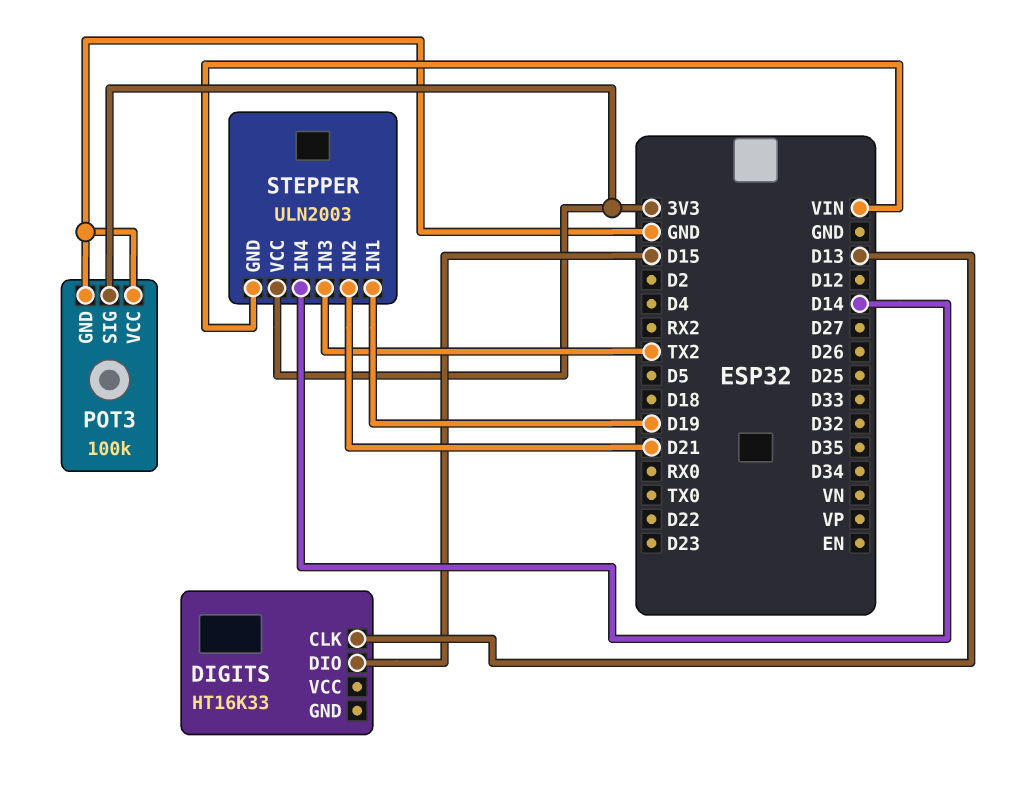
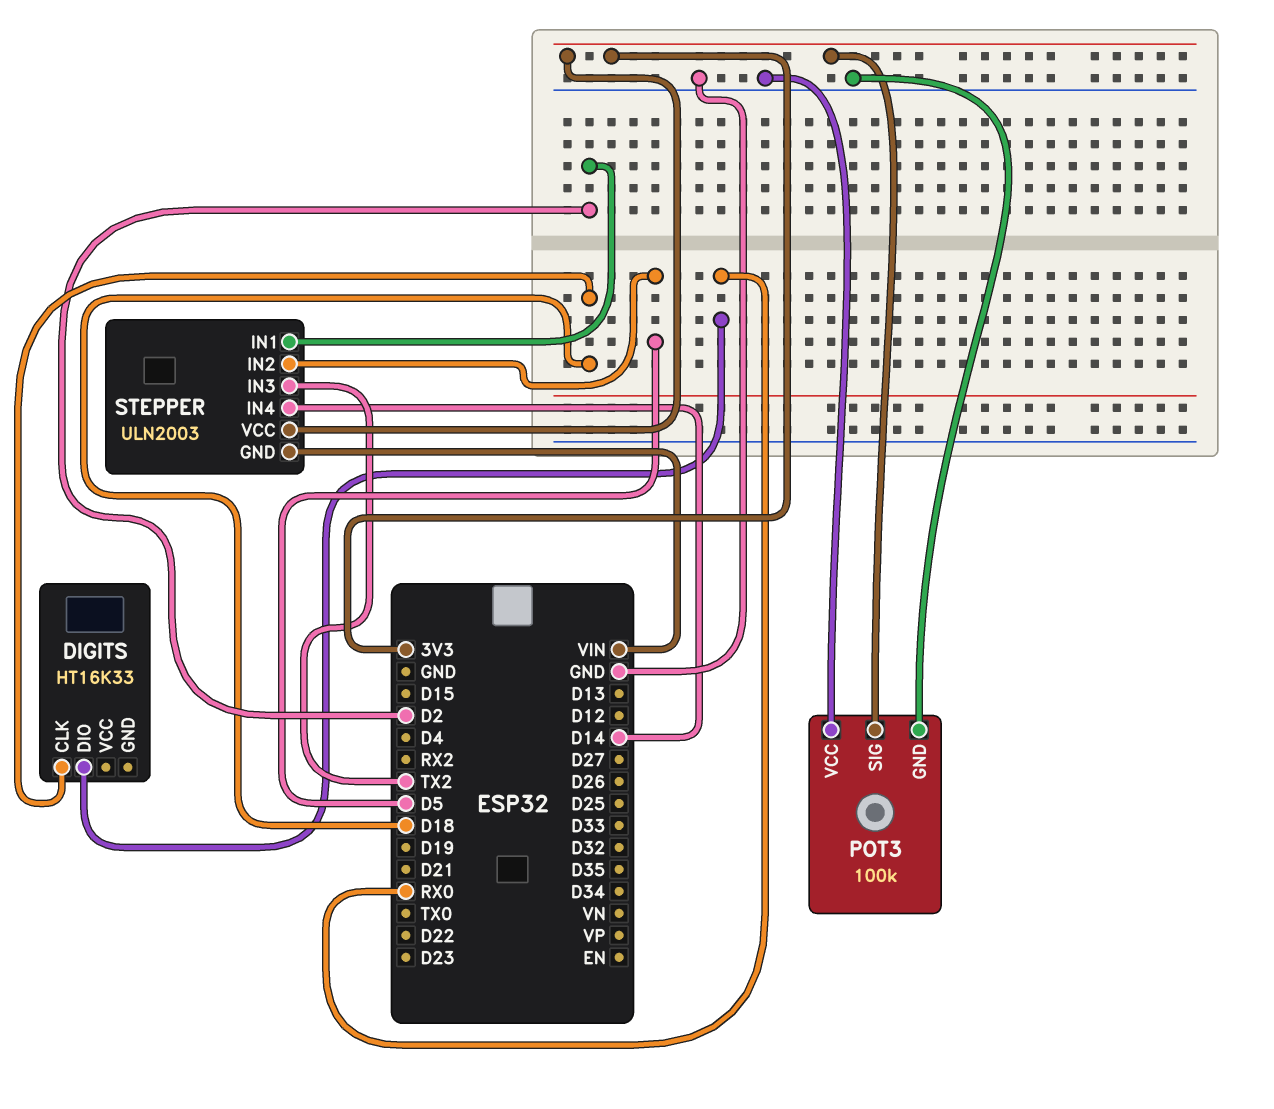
DIGITS pin CLK: D13 -> D18
DIGITS pin DIO: D15 -> RX0
STEPPER pin IN1: D19 -> D2
STEPPER pin IN2: D21 -> D5

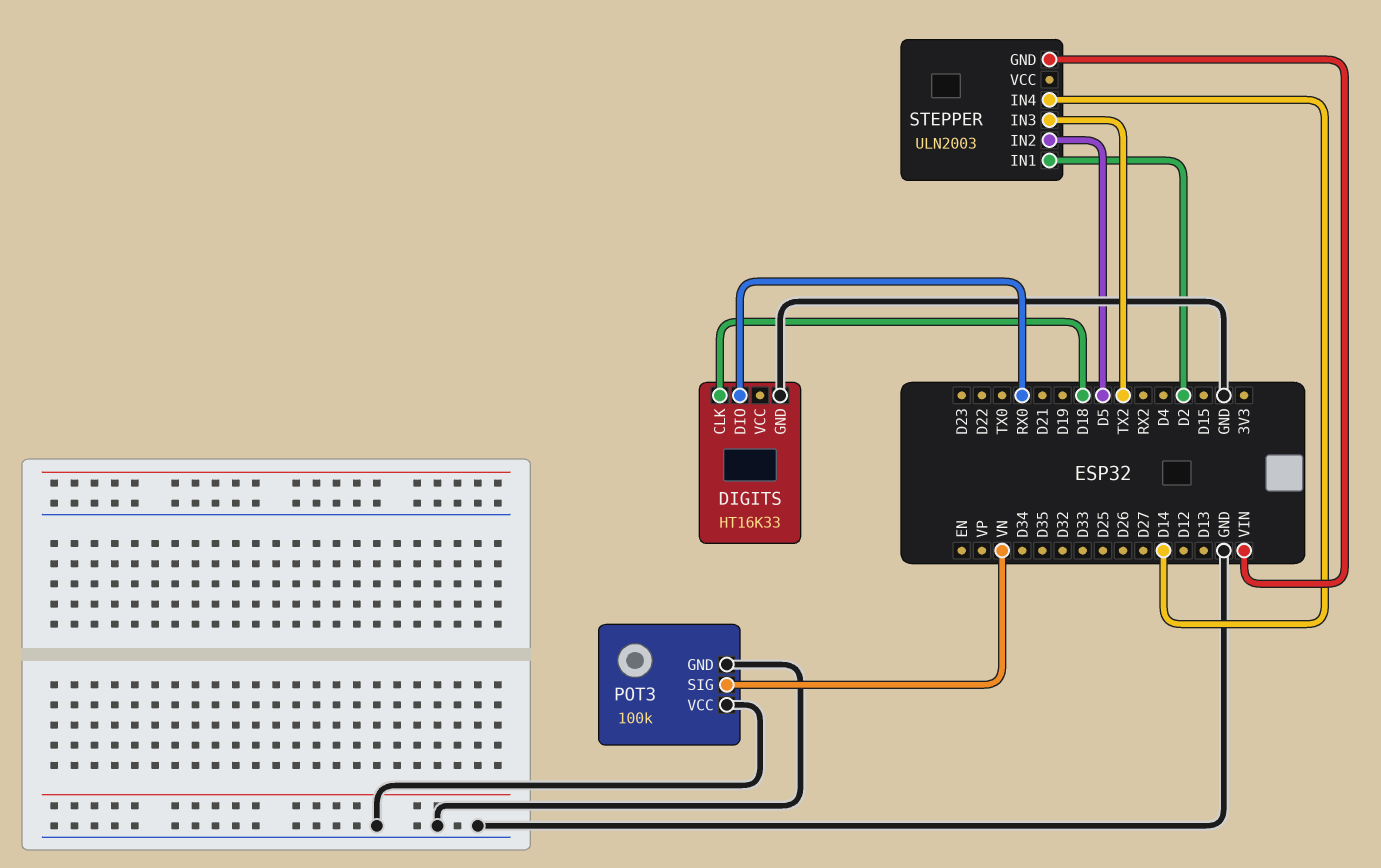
DIGITS pin GND: none -> GND
POT3 pin SIG: 3V3 -> VN
STEPPER pin VCC: 3V3 -> none

